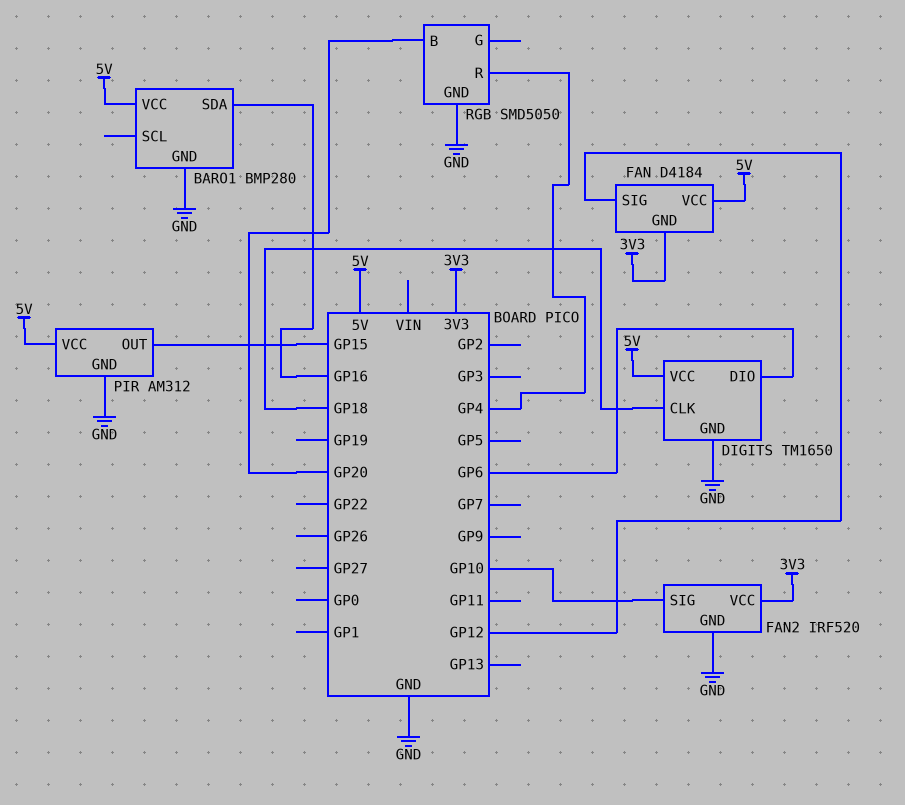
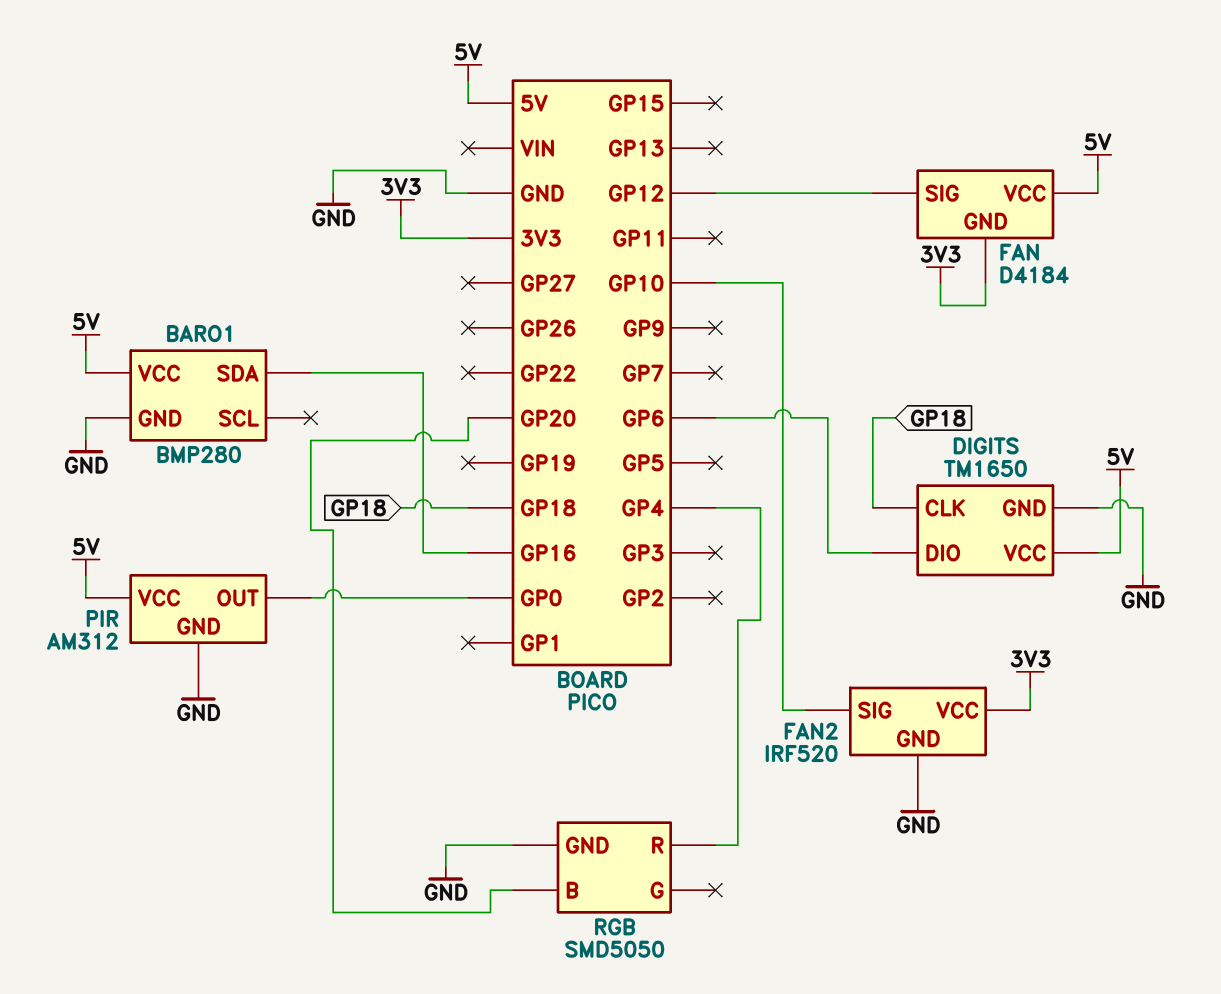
PIR pin OUT: GP15 -> GP0

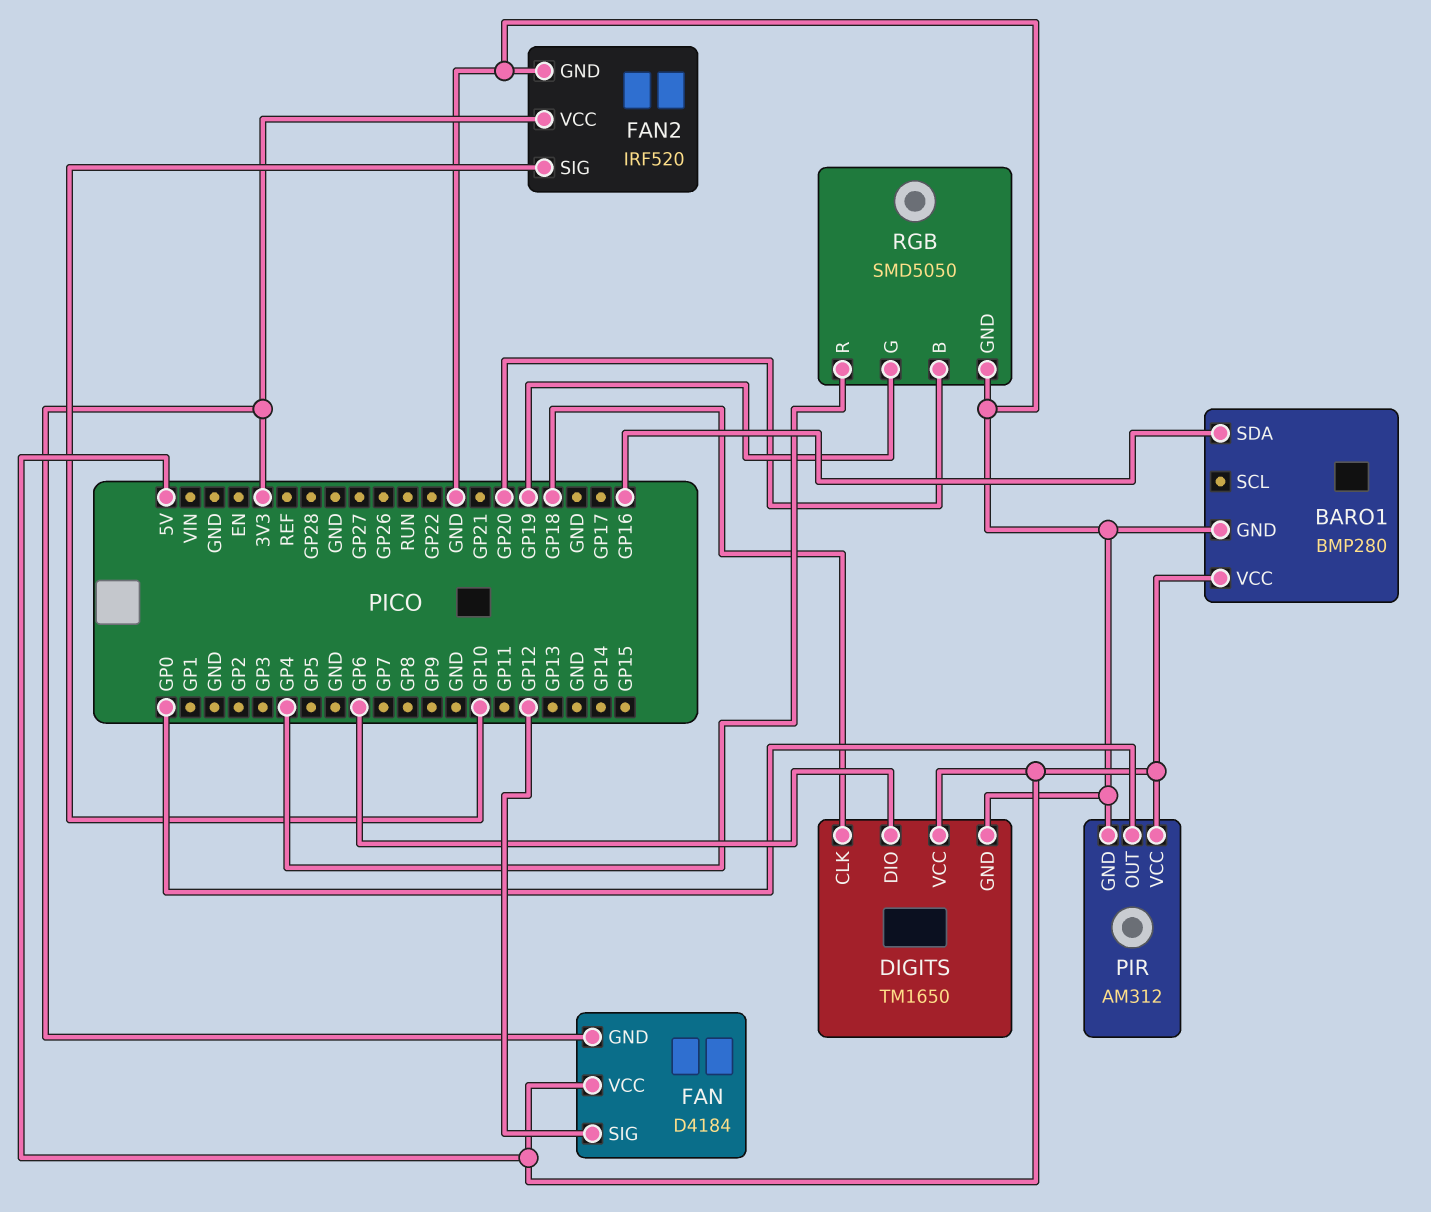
RGB pin G: none -> GP19

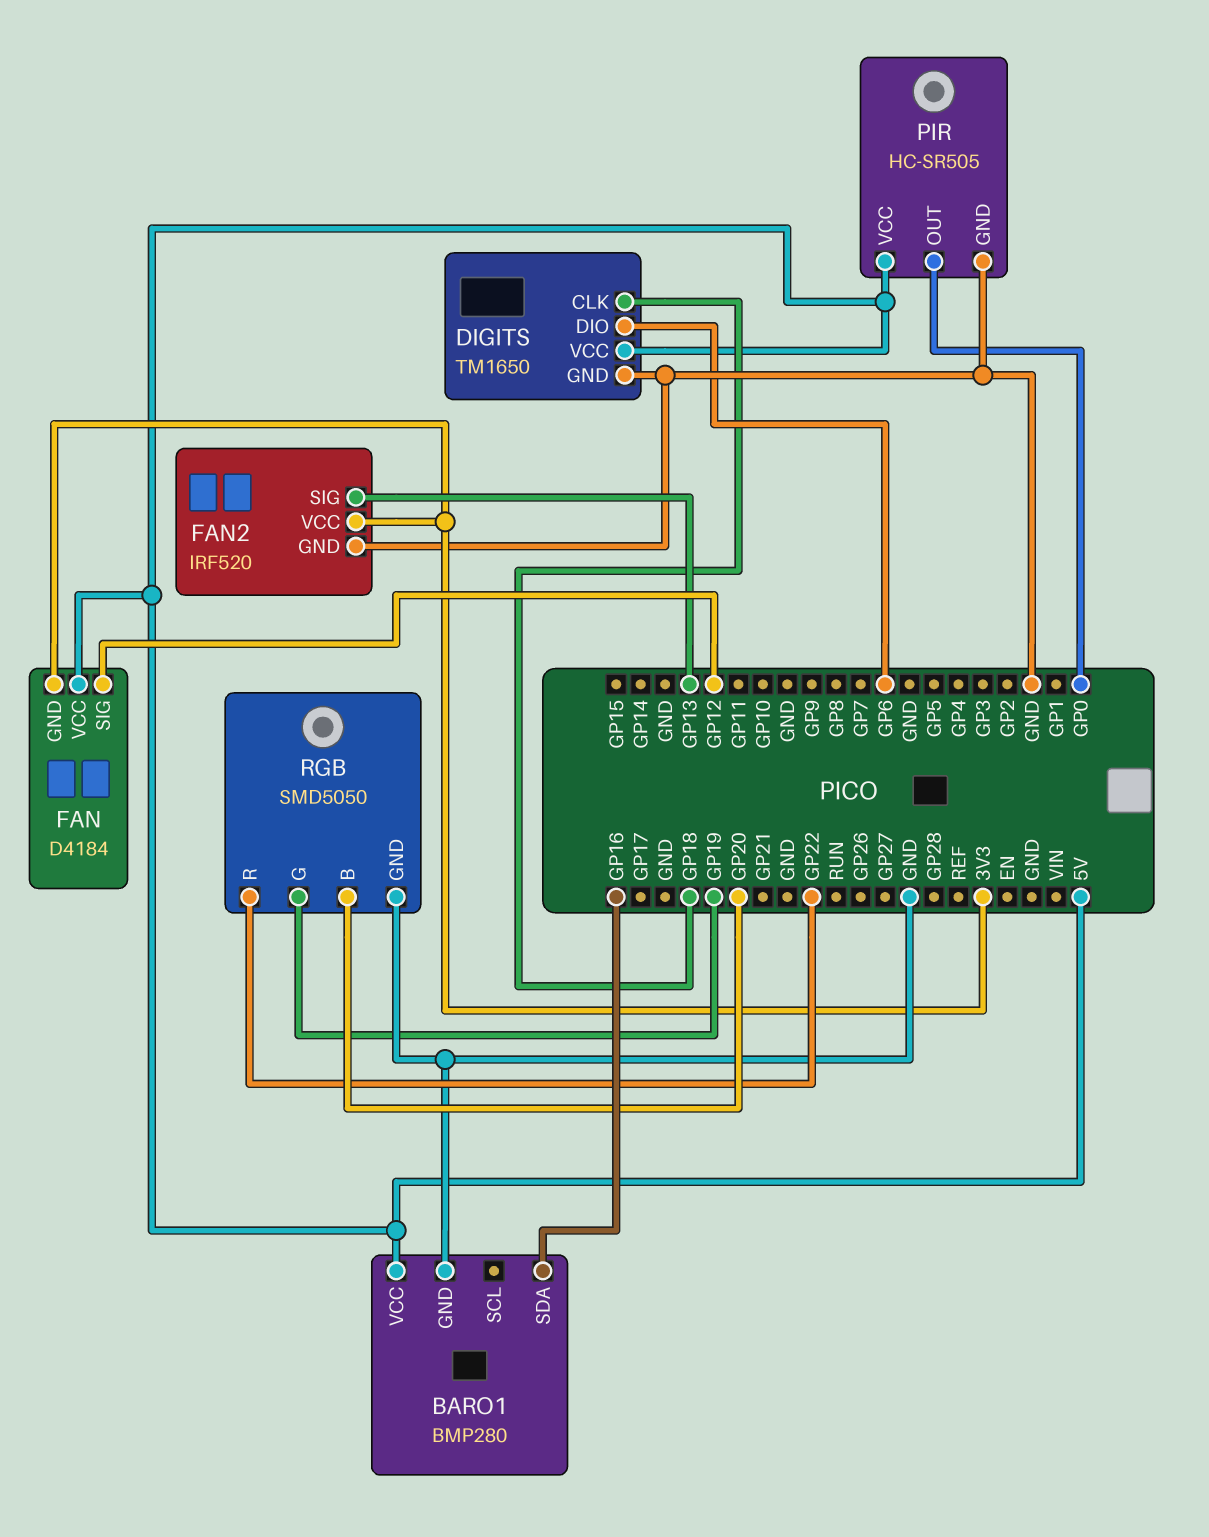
FAN2 pin SIG: GP10 -> GP13
PIR: AM312 -> HC-SR505
RGB pin R: GP4 -> GP22

